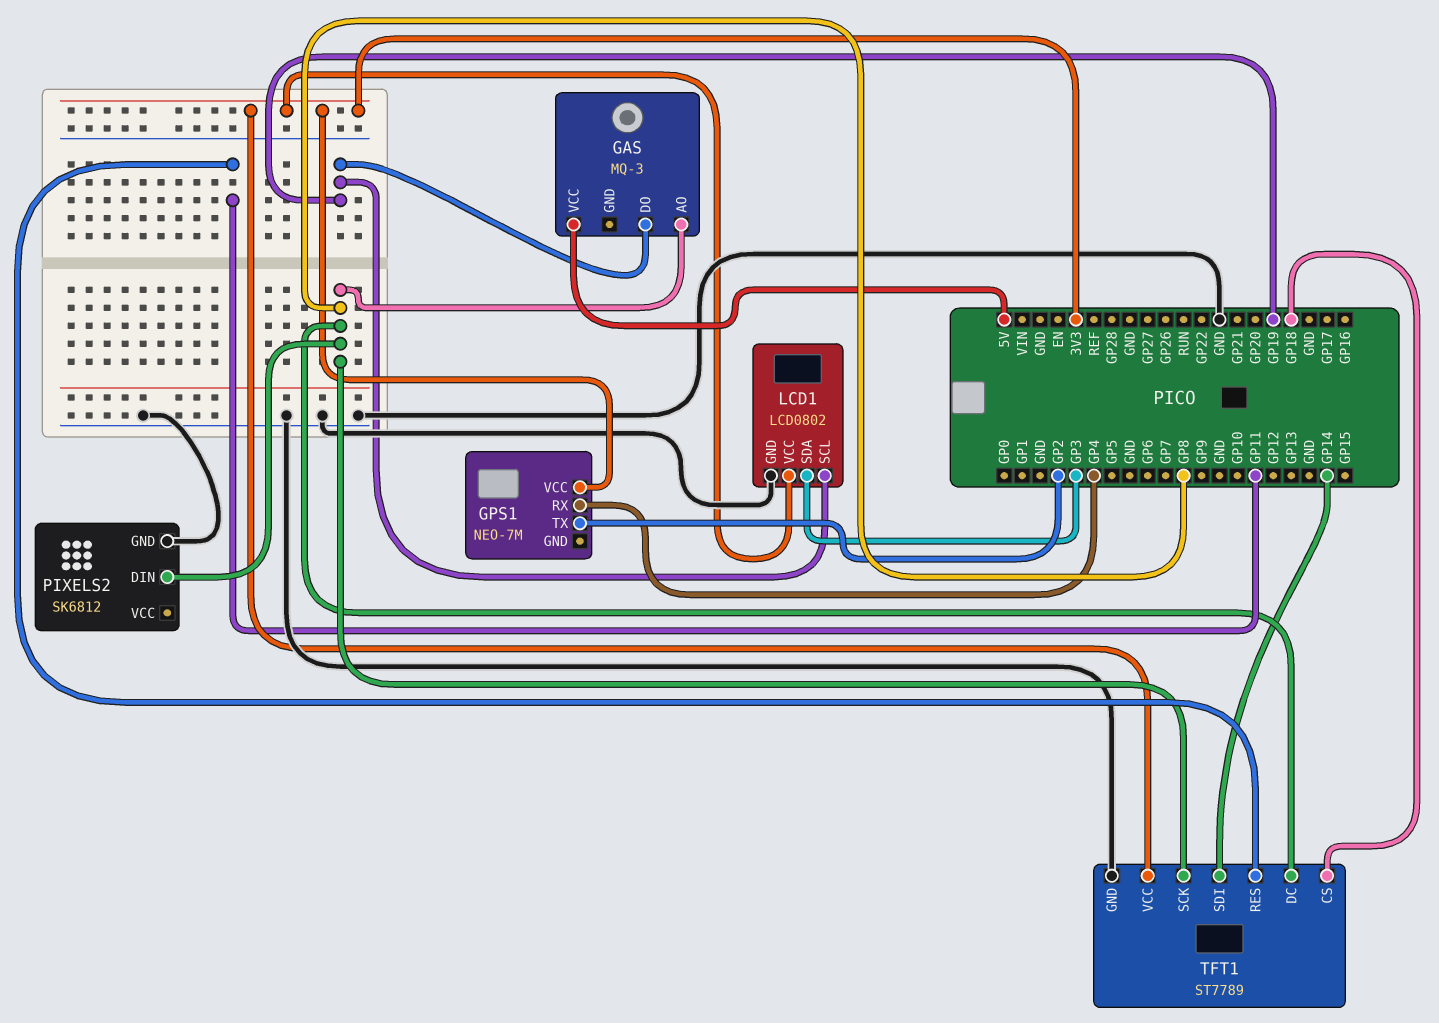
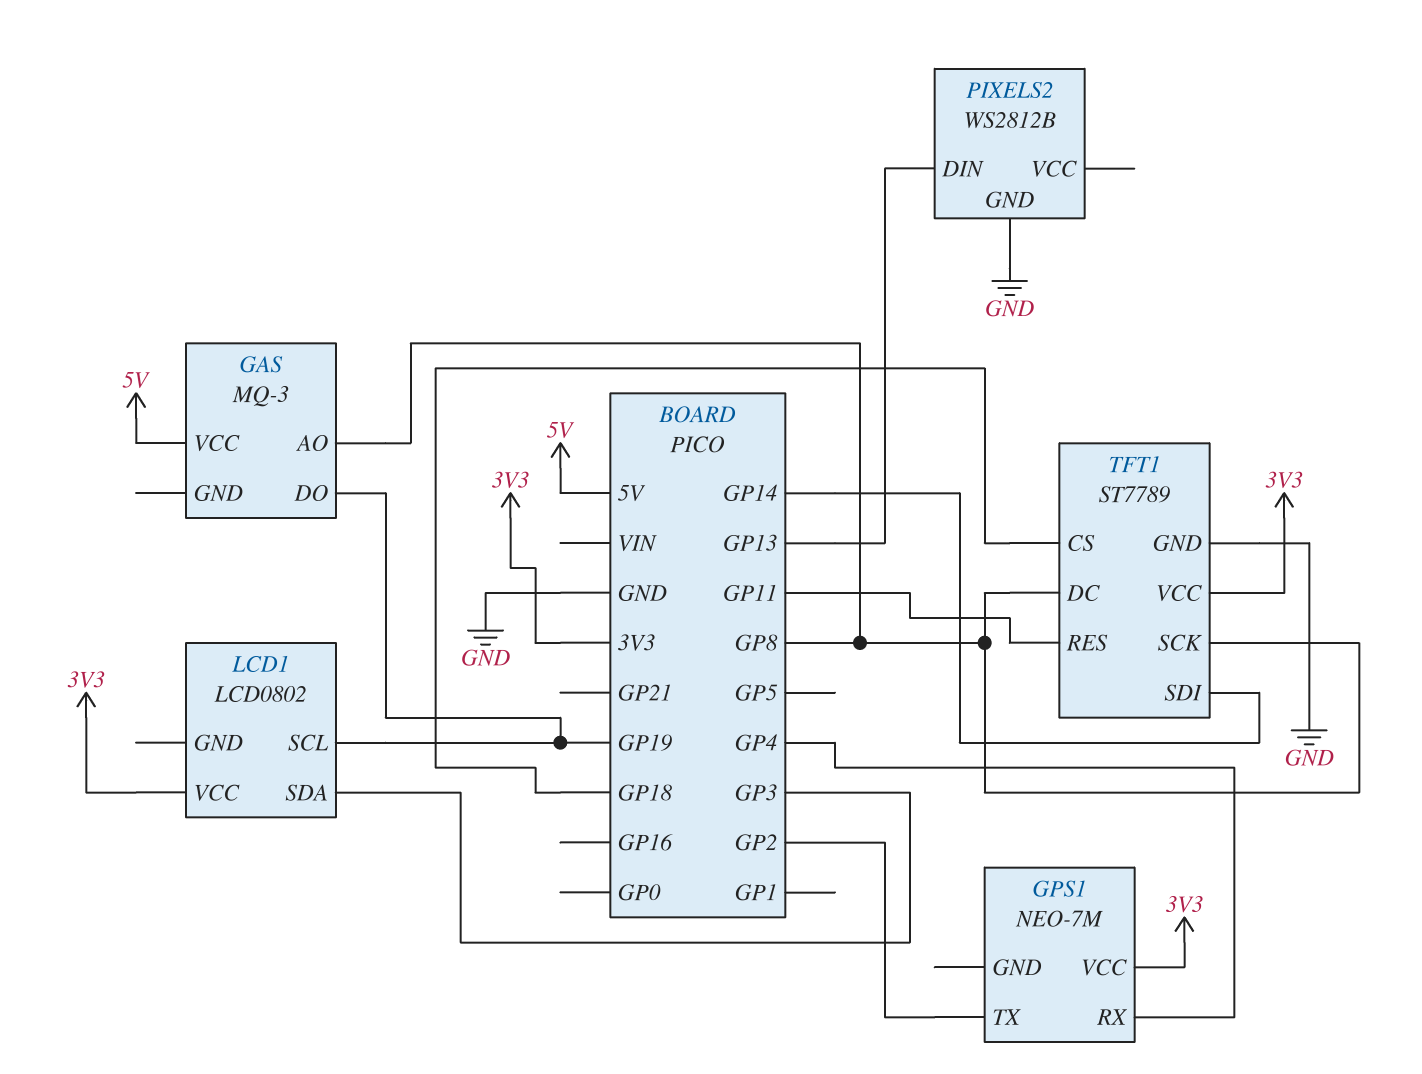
LCD1 pin GND: GND -> none
PIXELS2: SK6812 -> WS2812B
PIXELS2 pin DIN: GP8 -> GP13

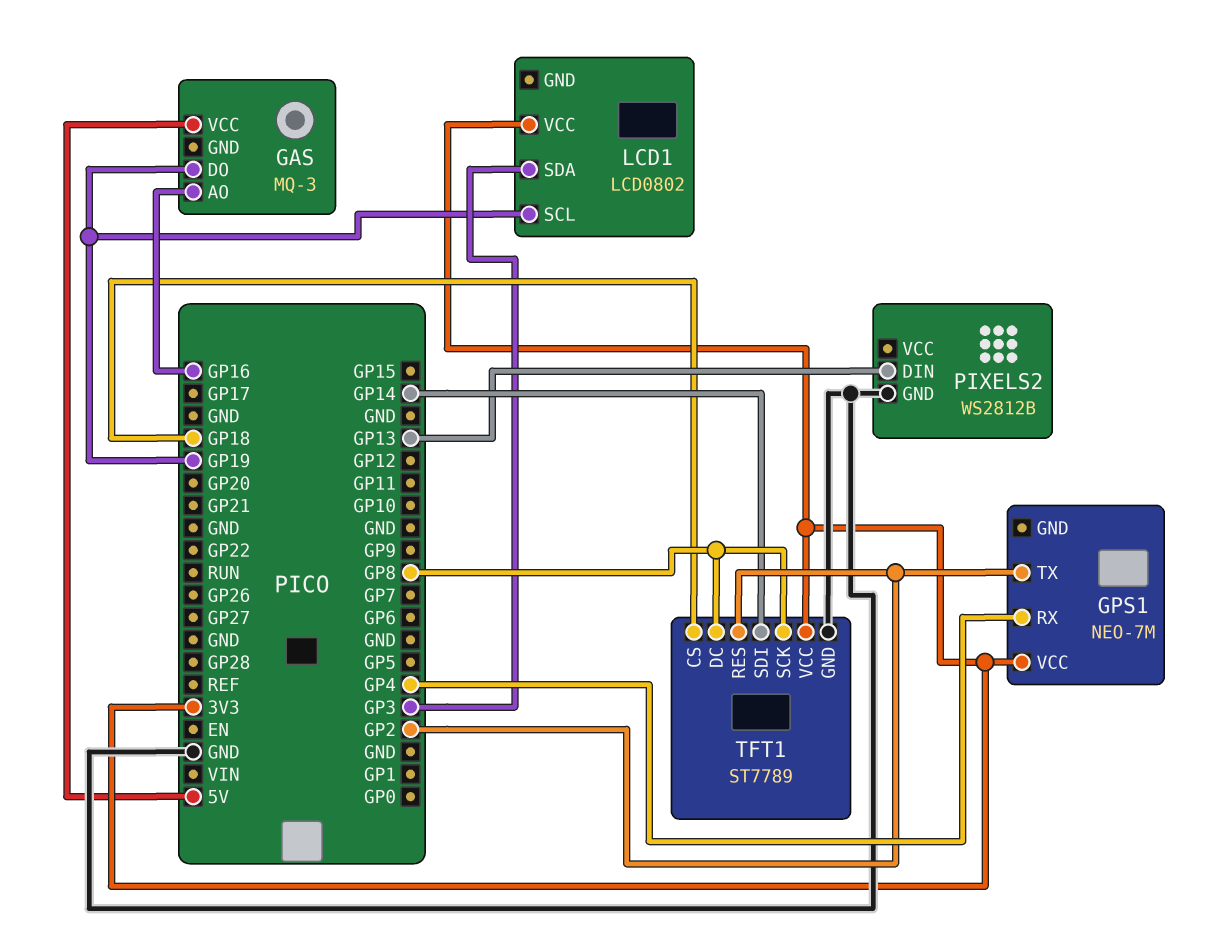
GAS pin AO: GP8 -> GP16
TFT1 pin RES: GP11 -> GP2

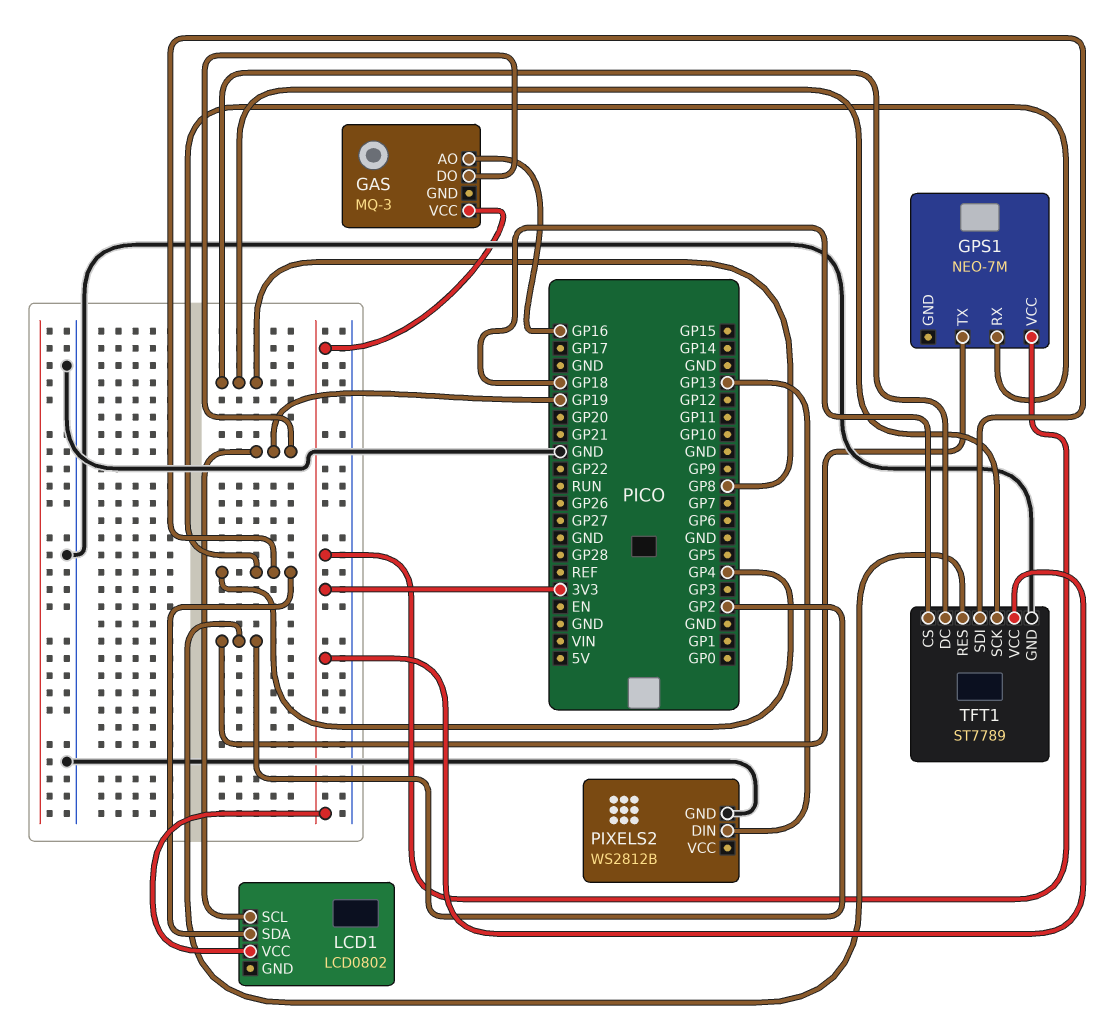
GAS pin VCC: 5V -> 3V3
LCD1 pin SDA: GP3 -> GP4
TFT1 pin SDI: GP14 -> GP4

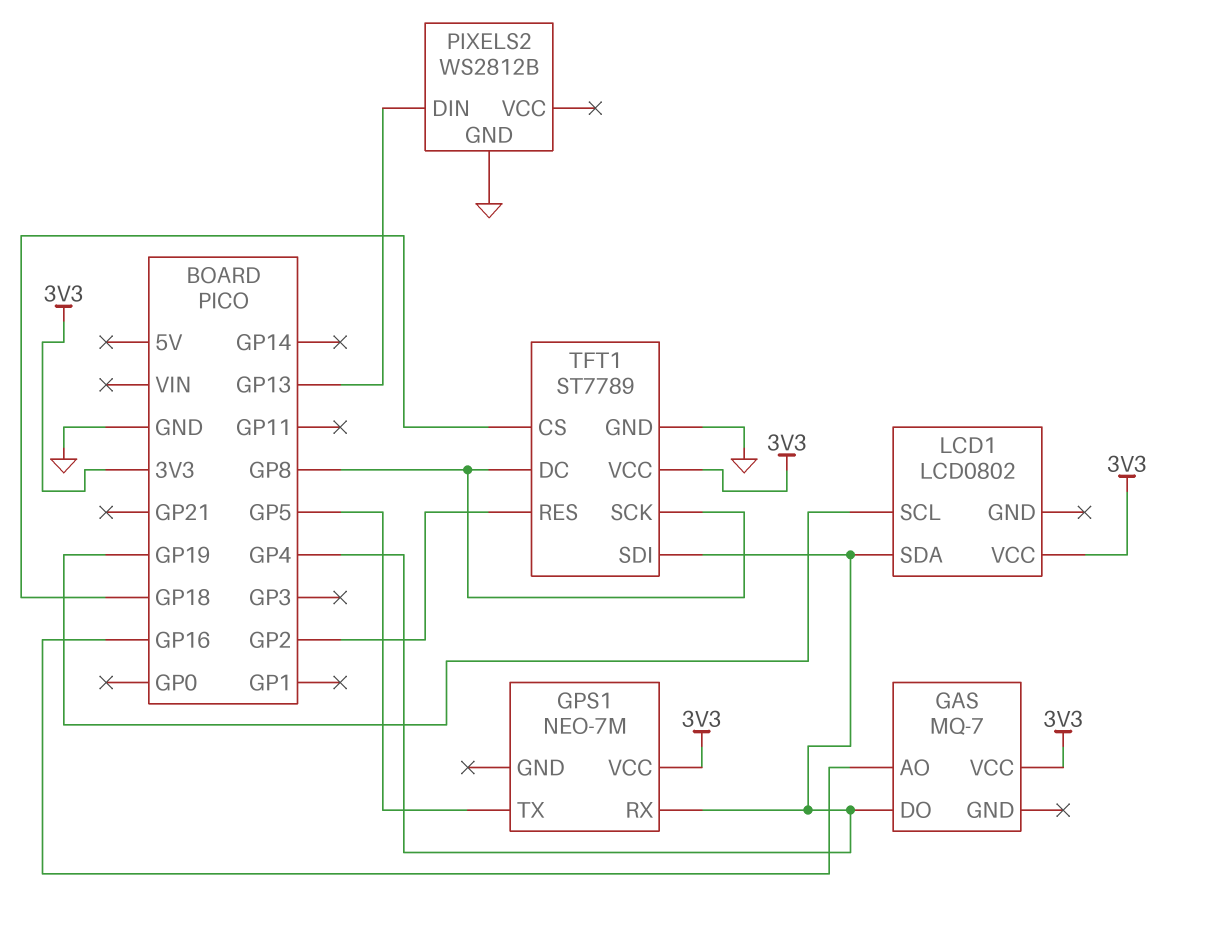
GAS: MQ-3 -> MQ-7
GAS pin DO: GP19 -> GP4
GPS1 pin TX: GP2 -> GP5

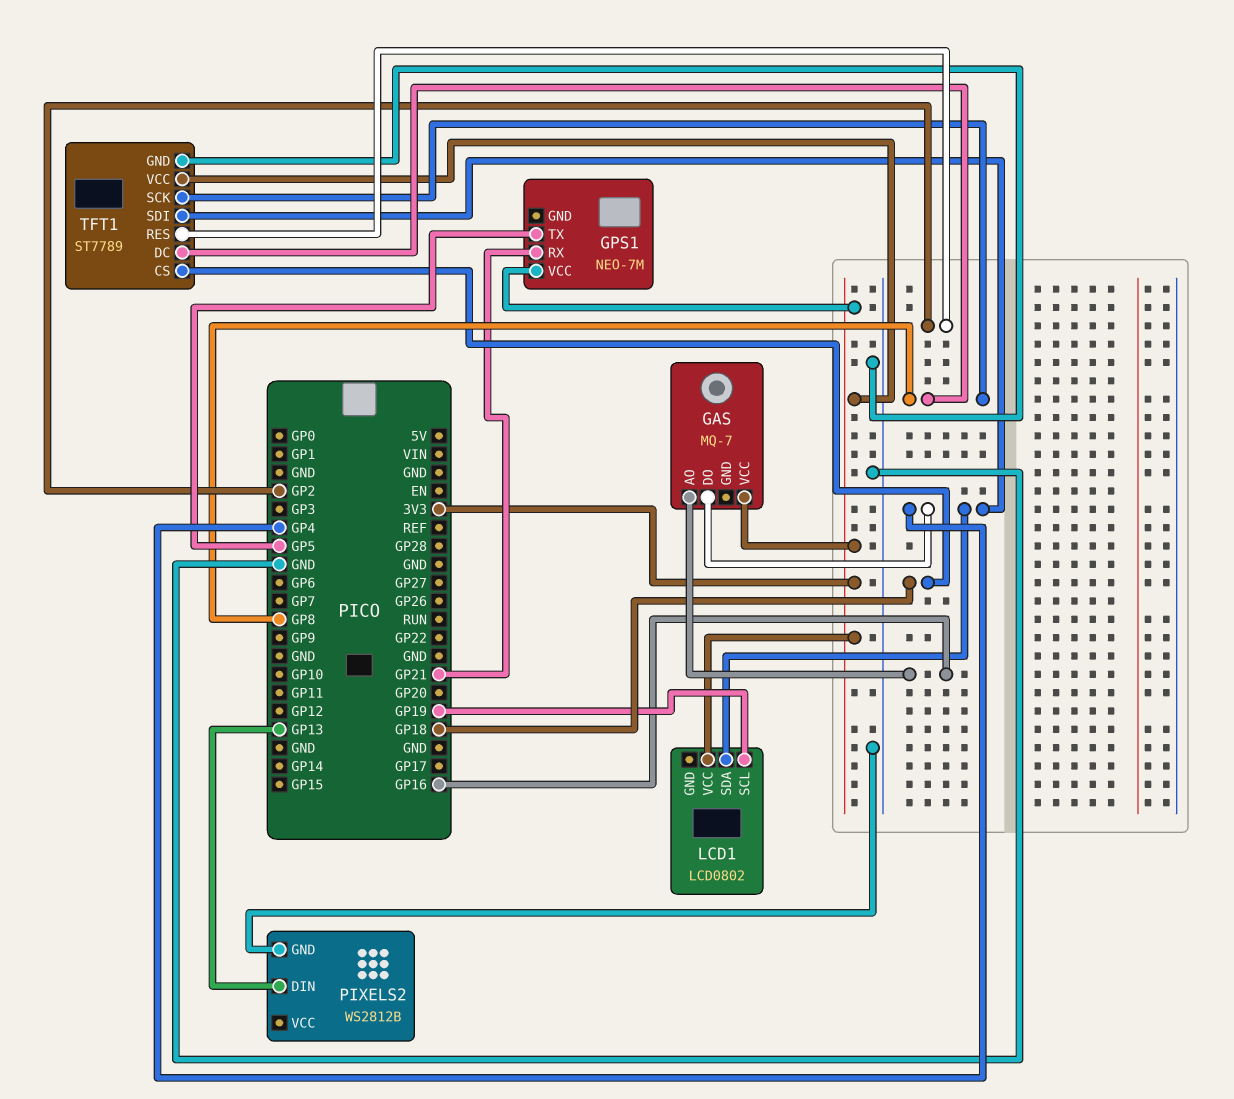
GPS1 pin RX: GP4 -> GP21

